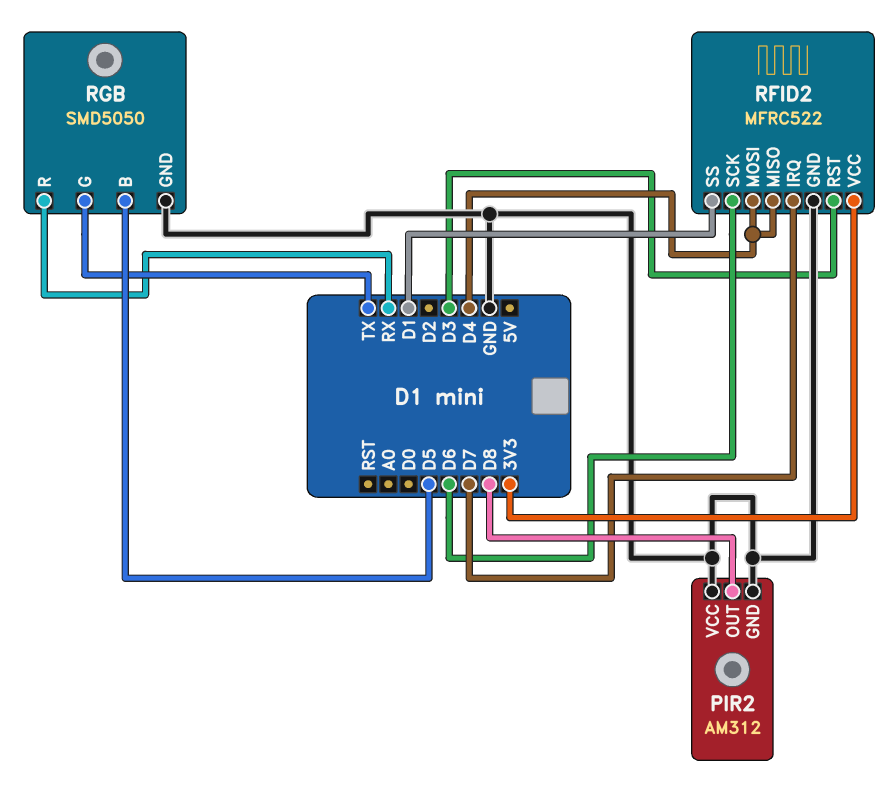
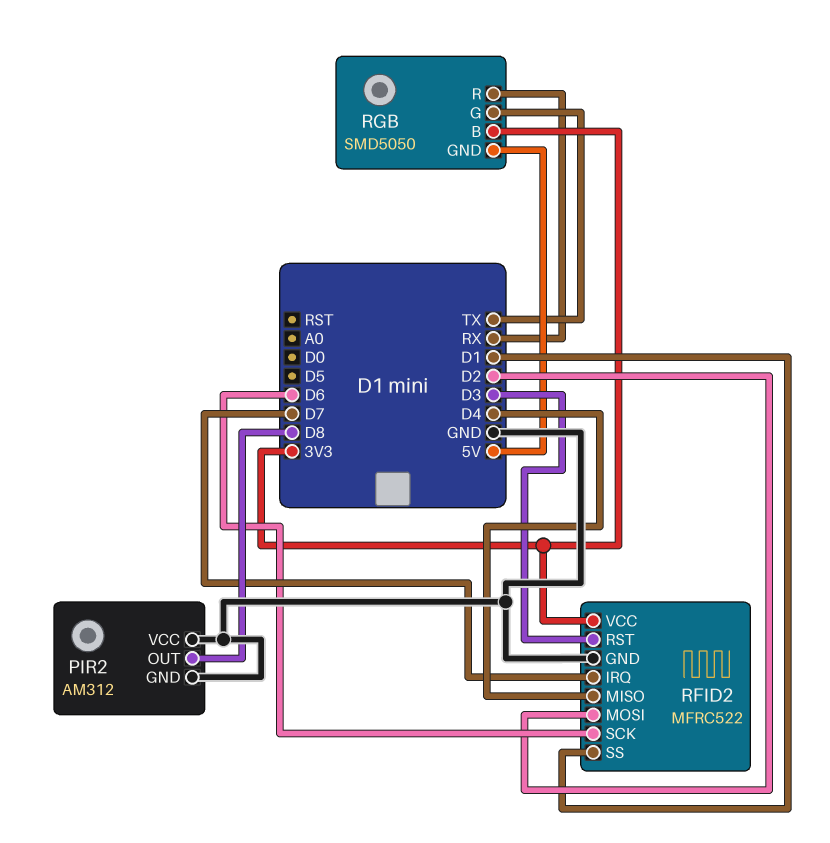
RFID2 pin MOSI: D4 -> D2
RGB pin B: D5 -> 3V3
RGB pin GND: GND -> 5V

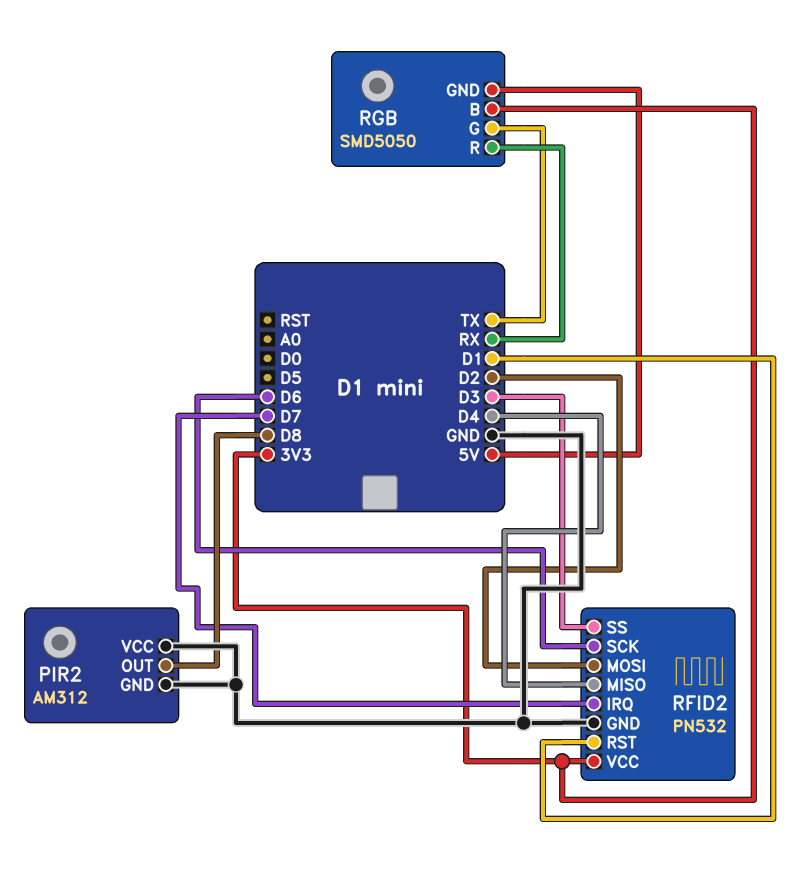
RFID2: MFRC522 -> PN532
RFID2 pin RST: D3 -> D1
RFID2 pin SS: D1 -> D3

